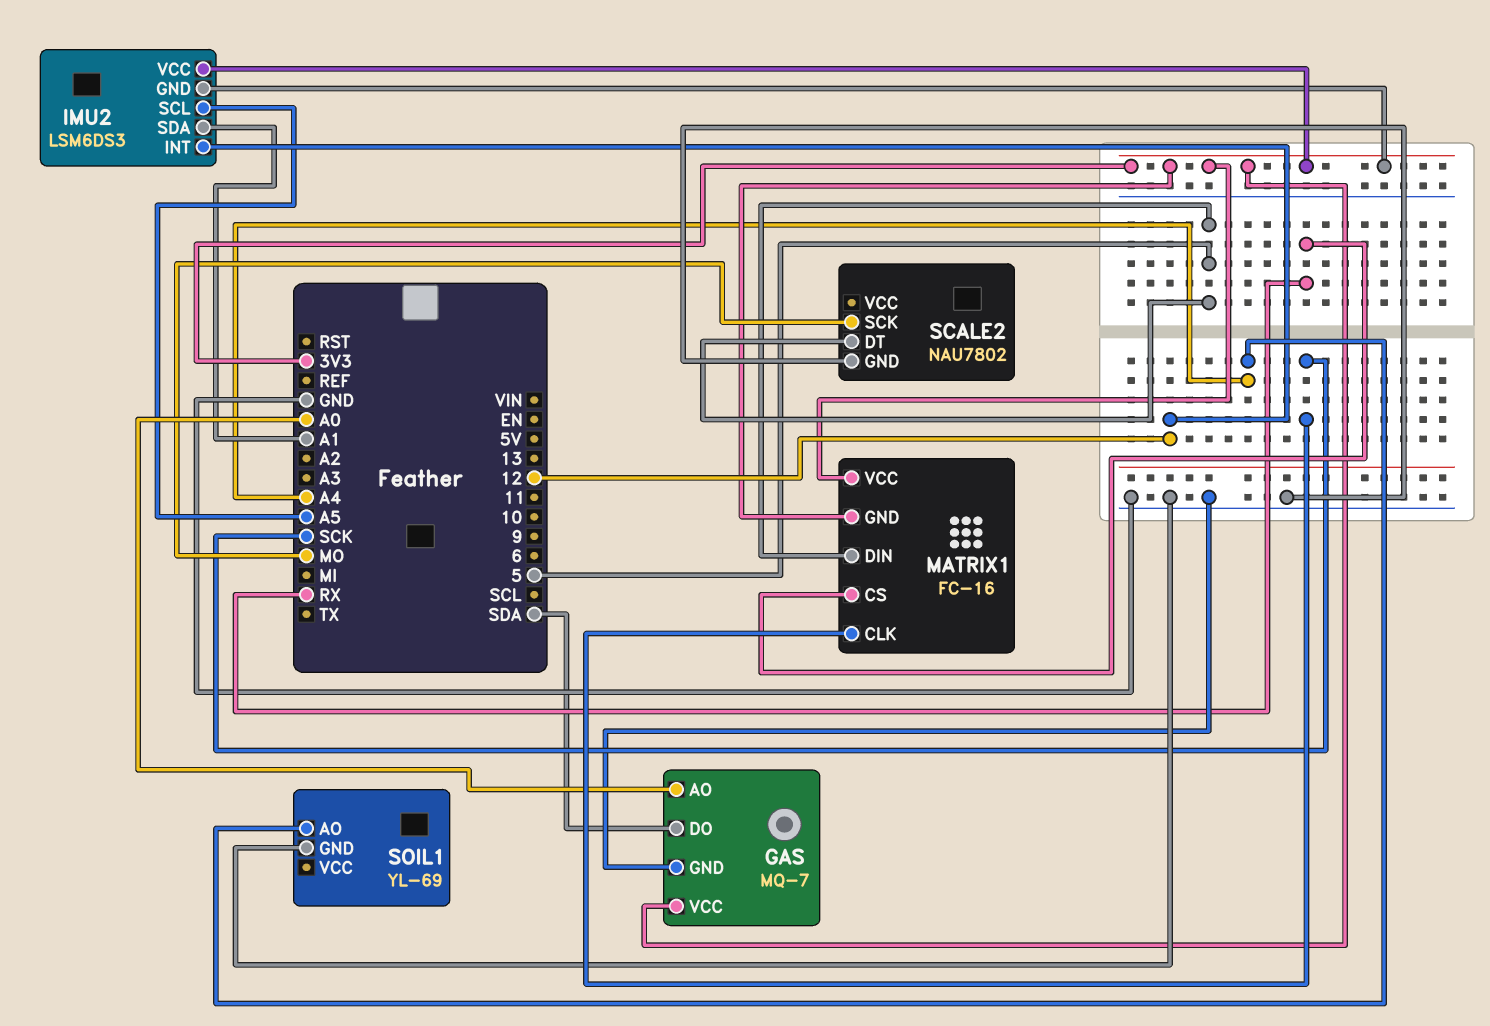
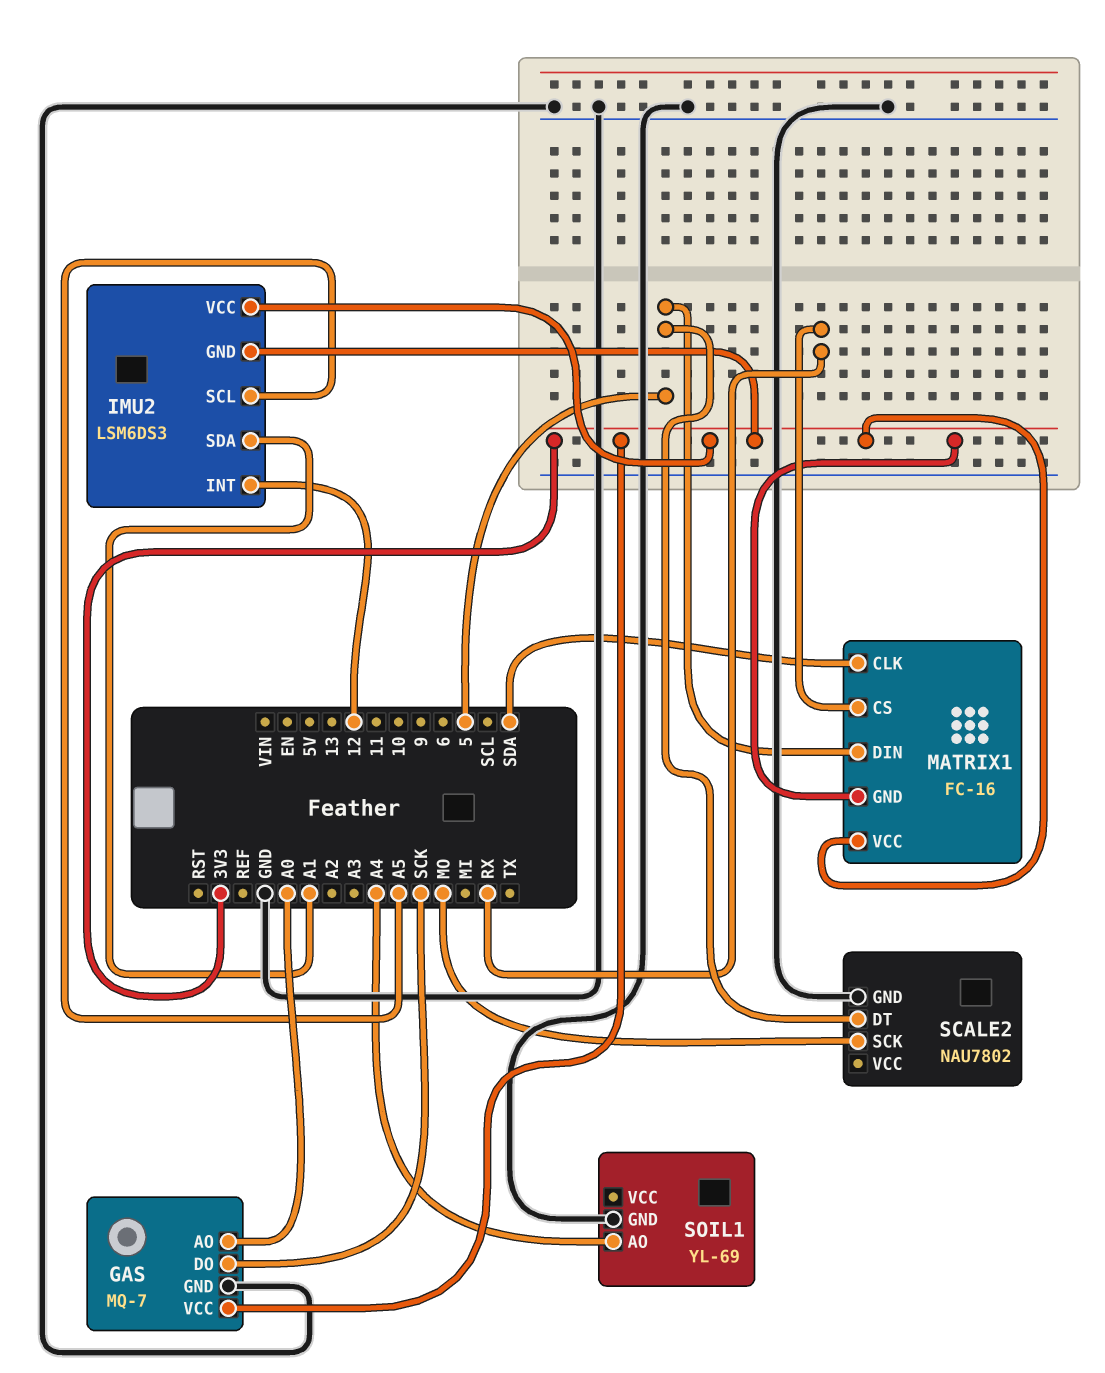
GAS pin DO: SDA -> SCK
MATRIX1 pin CLK: SCK -> SDA

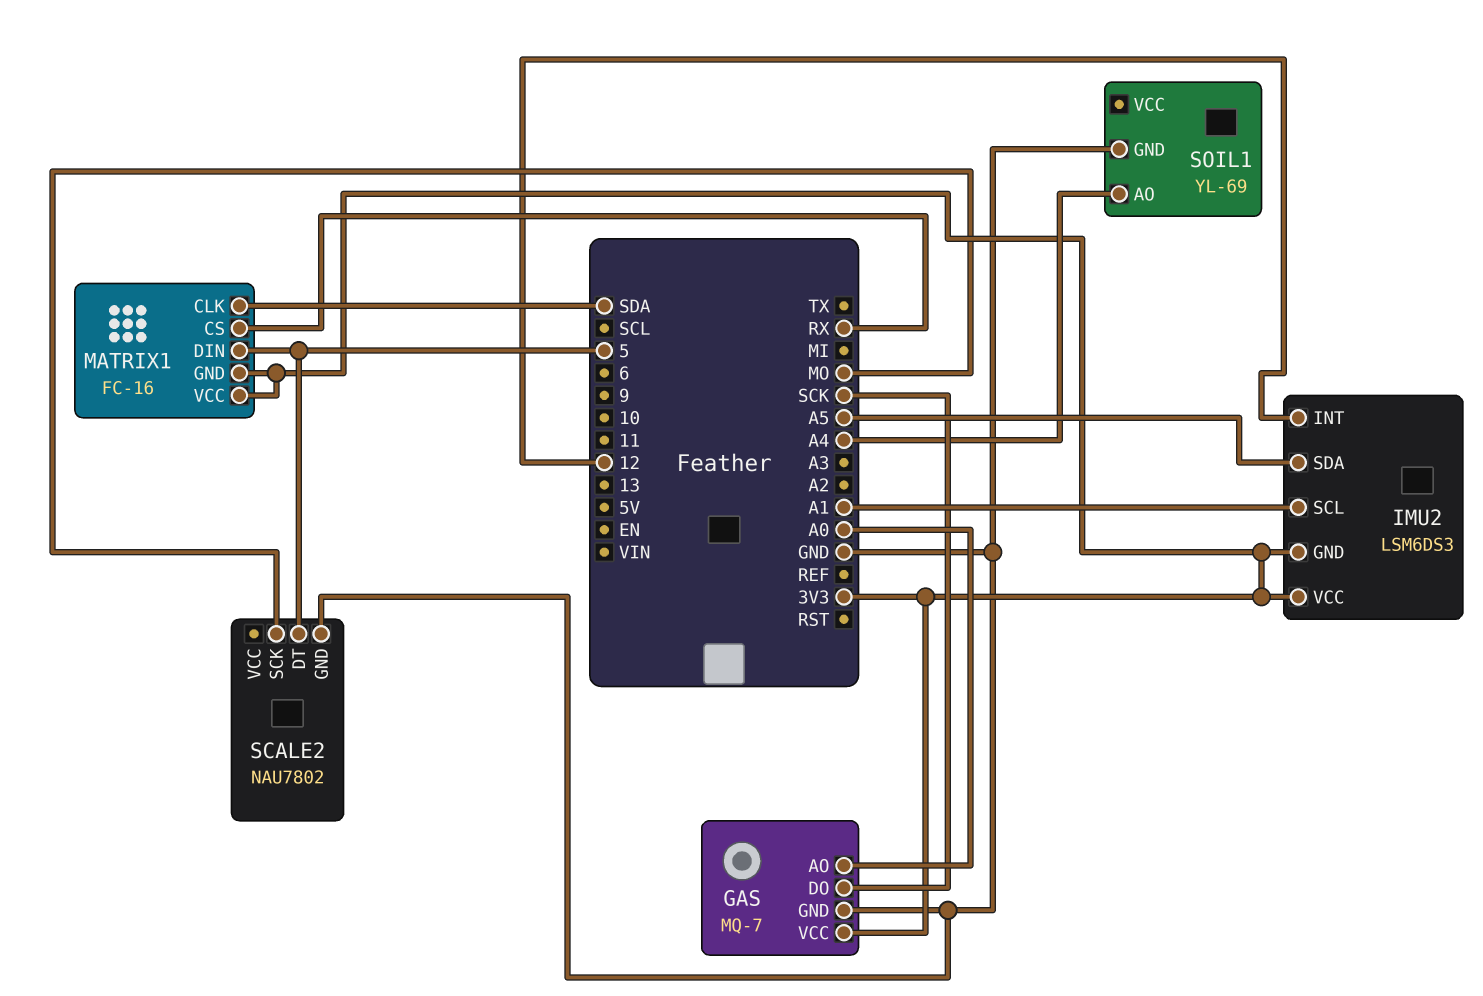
IMU2 pin SCL: A5 -> A1
IMU2 pin SDA: A1 -> A5

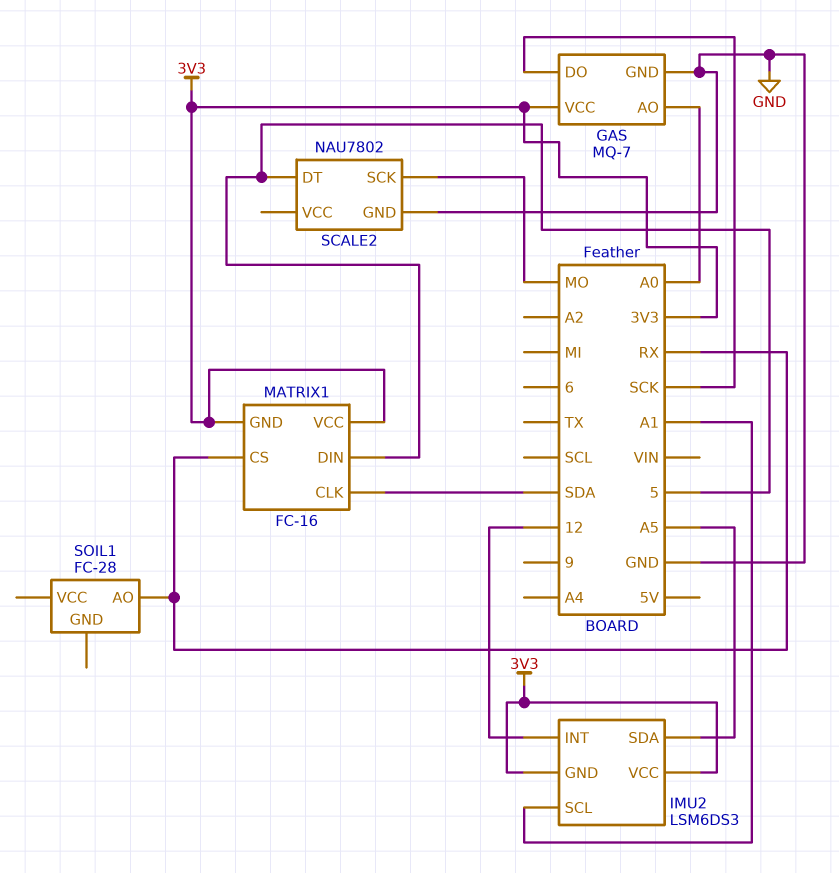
SOIL1: YL-69 -> FC-28
SOIL1 pin AO: A4 -> RX
SOIL1 pin GND: GND -> none

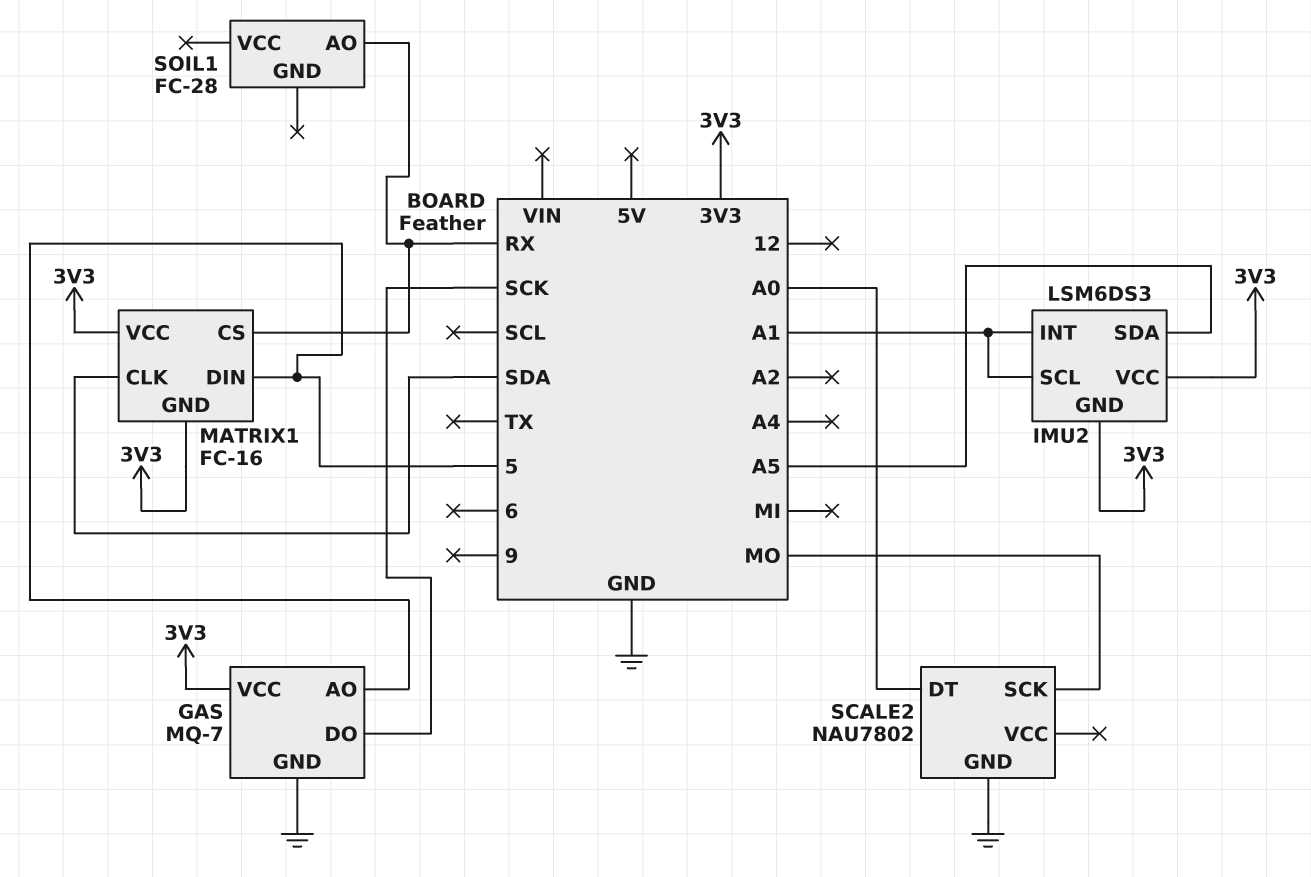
GAS pin AO: A0 -> 5
IMU2 pin INT: 12 -> A1
SCALE2 pin DT: 5 -> A0

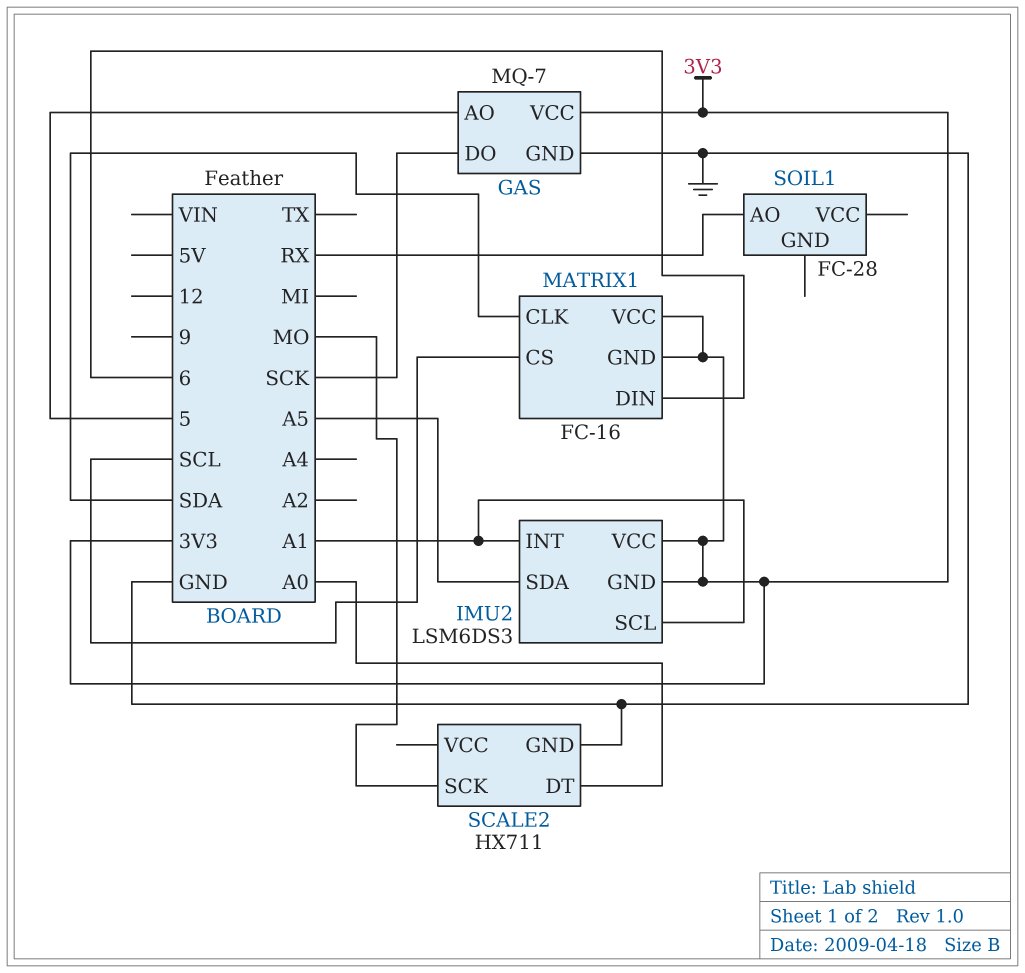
MATRIX1 pin CS: RX -> SCL
MATRIX1 pin DIN: 5 -> 6
SCALE2: NAU7802 -> HX711

